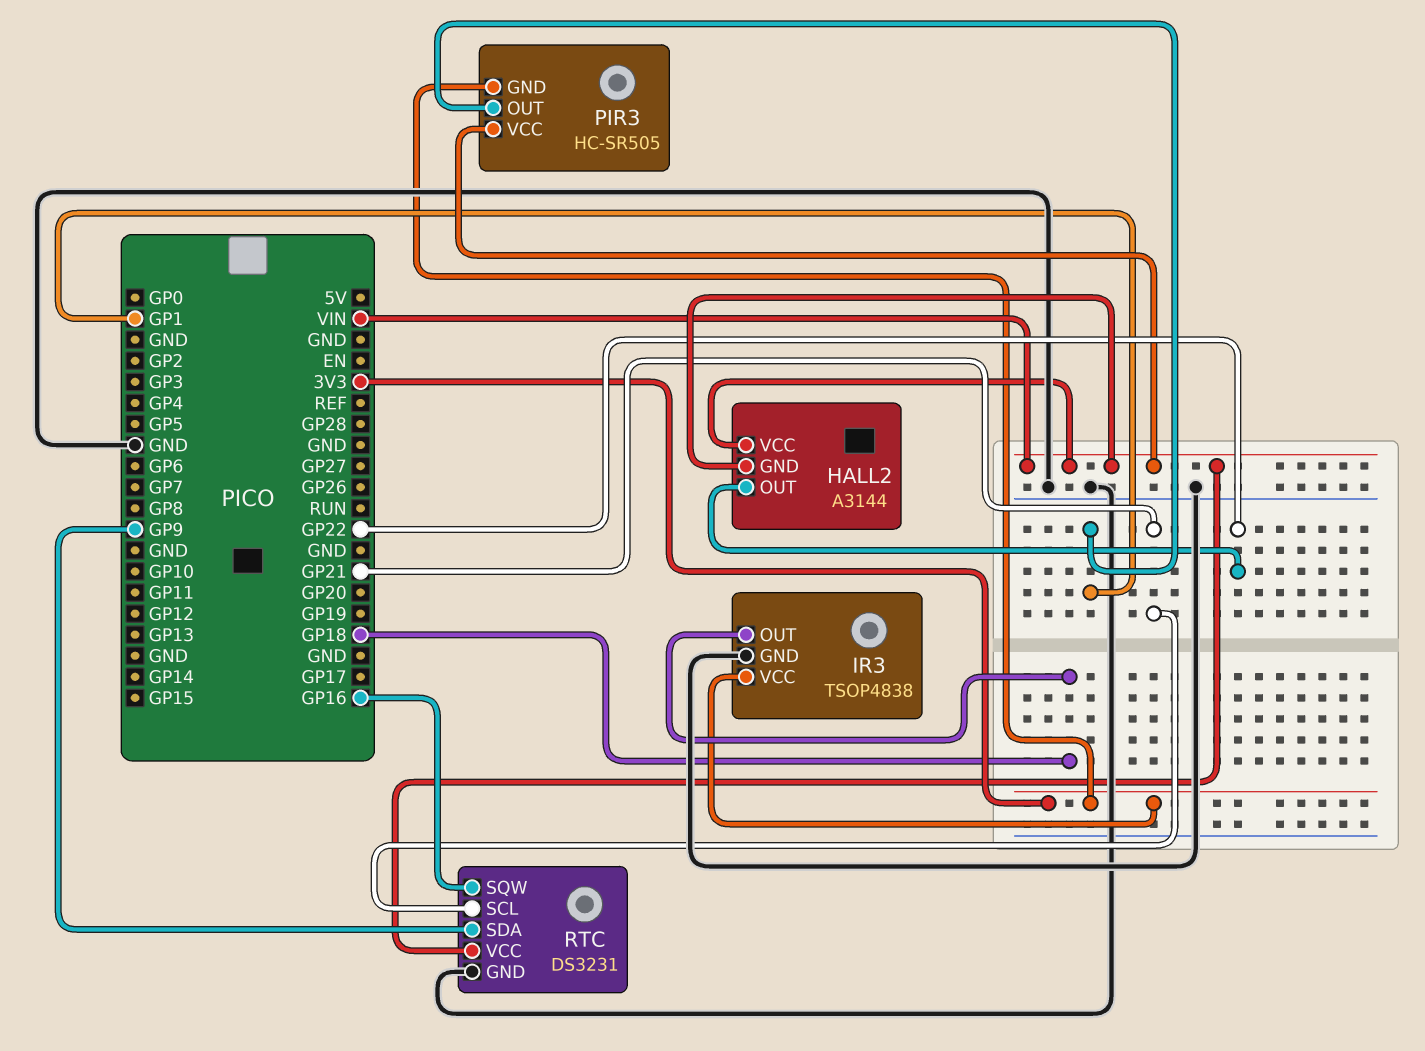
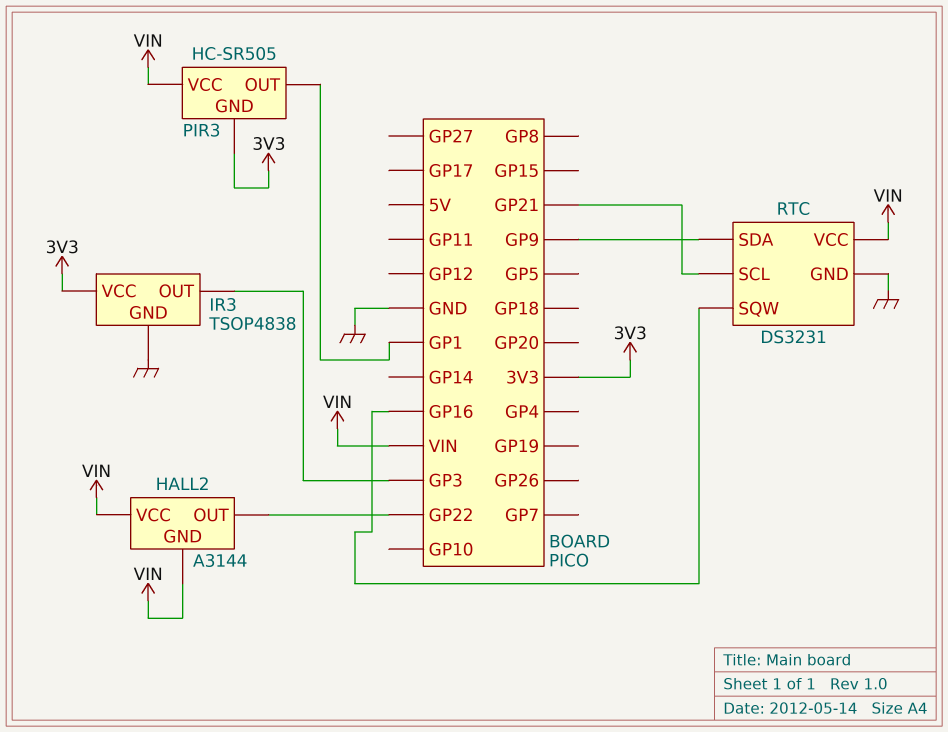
IR3 pin OUT: GP18 -> GP3

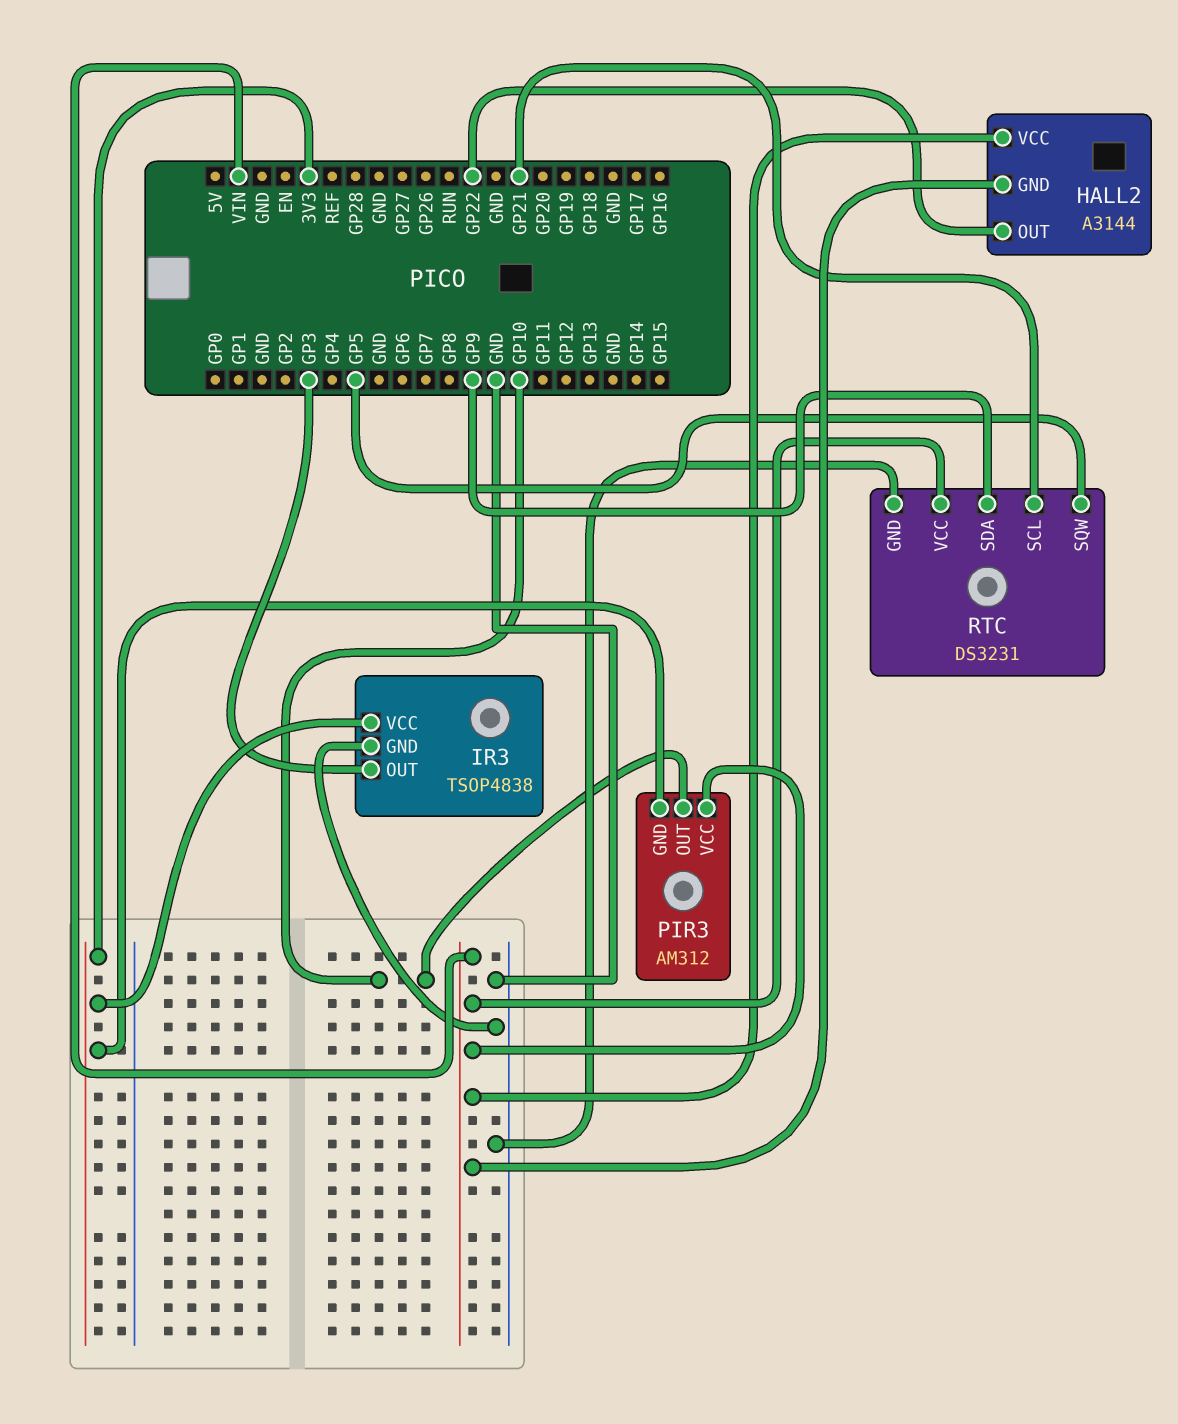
PIR3: HC-SR505 -> AM312
PIR3 pin OUT: GP1 -> GP10
RTC pin SQW: GP16 -> GP5

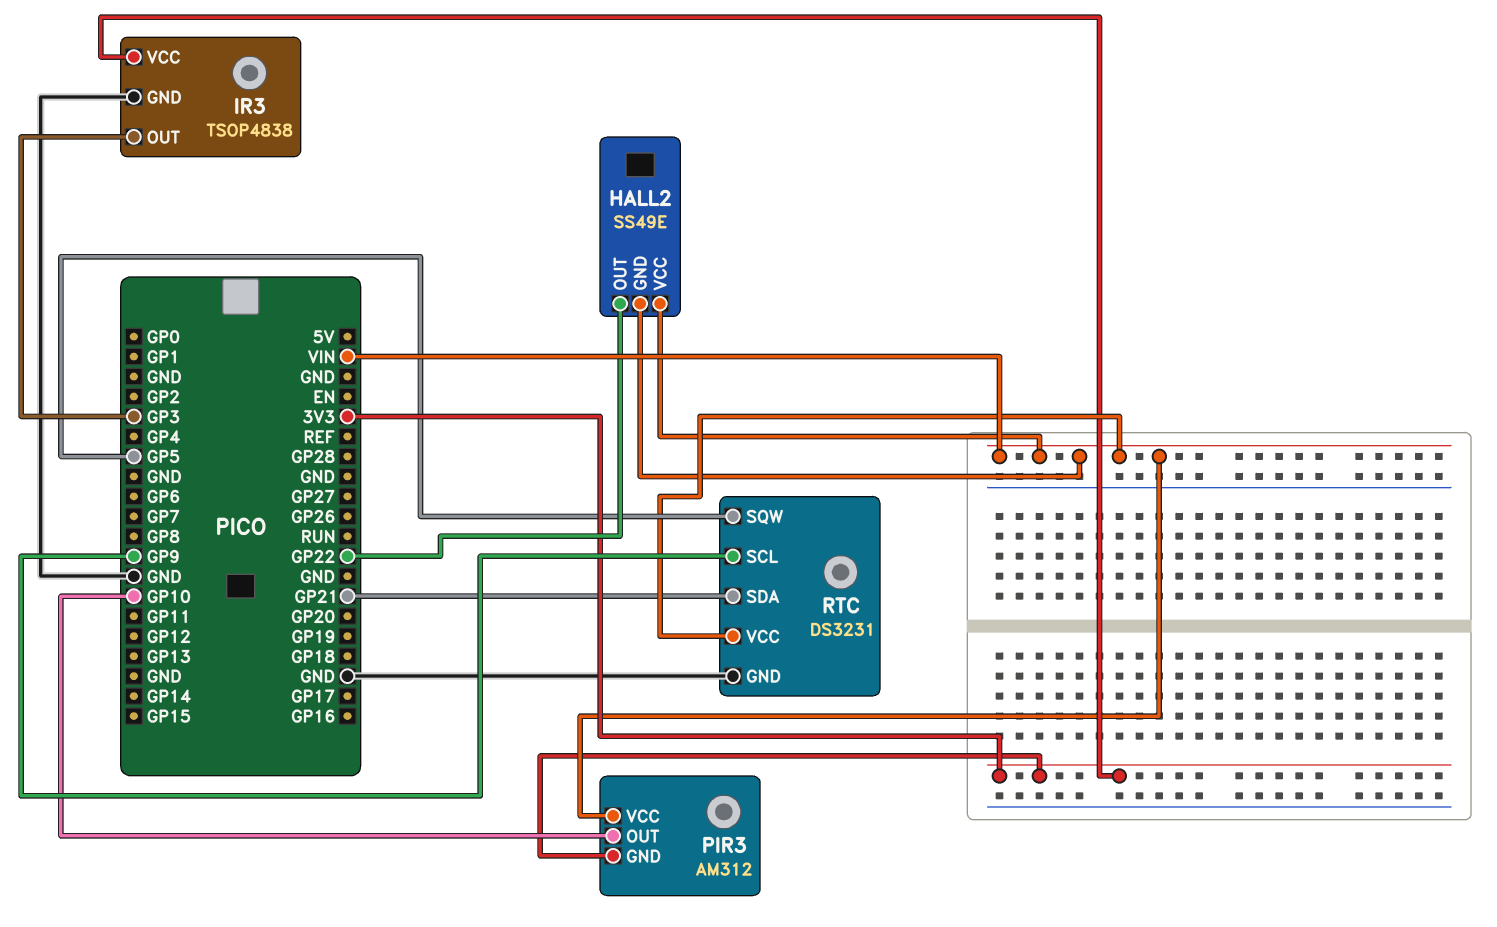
HALL2: A3144 -> SS49E
RTC pin SCL: GP21 -> GP9
RTC pin SDA: GP9 -> GP21

